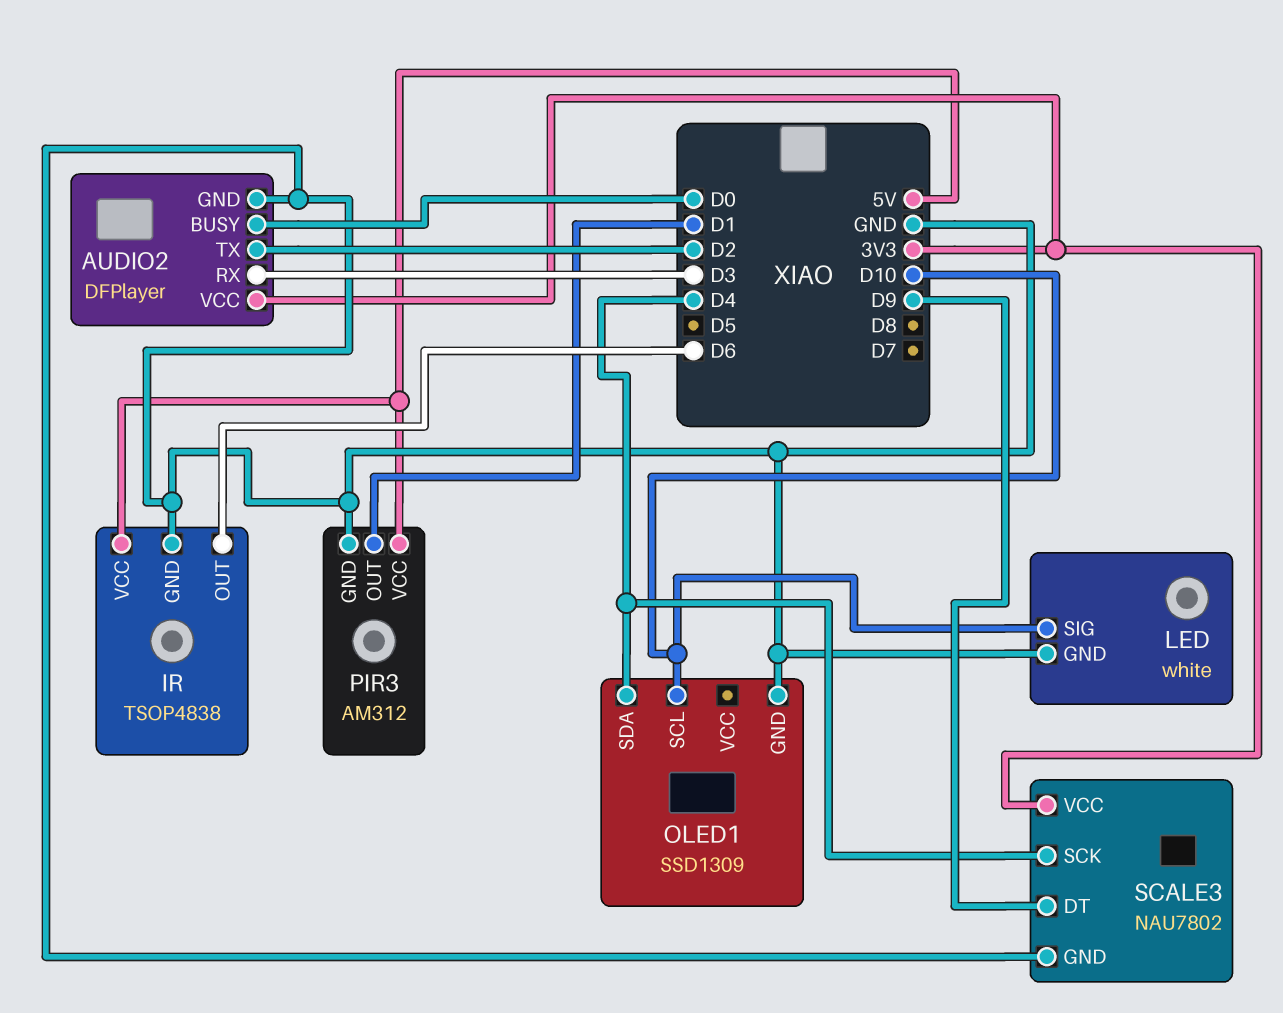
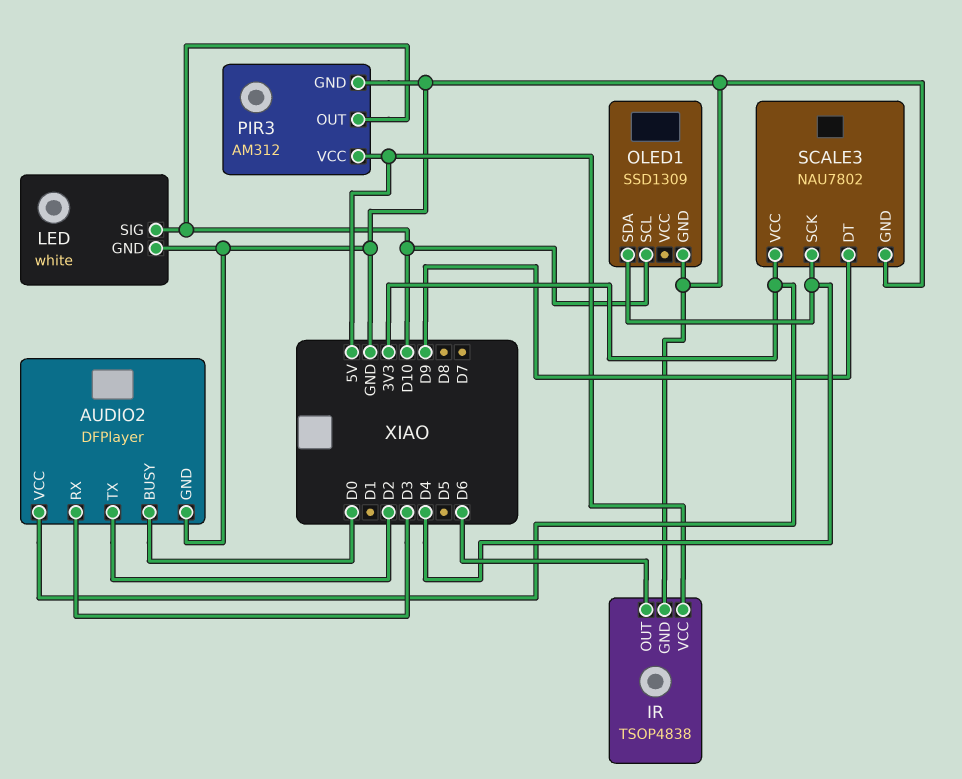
PIR3 pin OUT: D1 -> D10

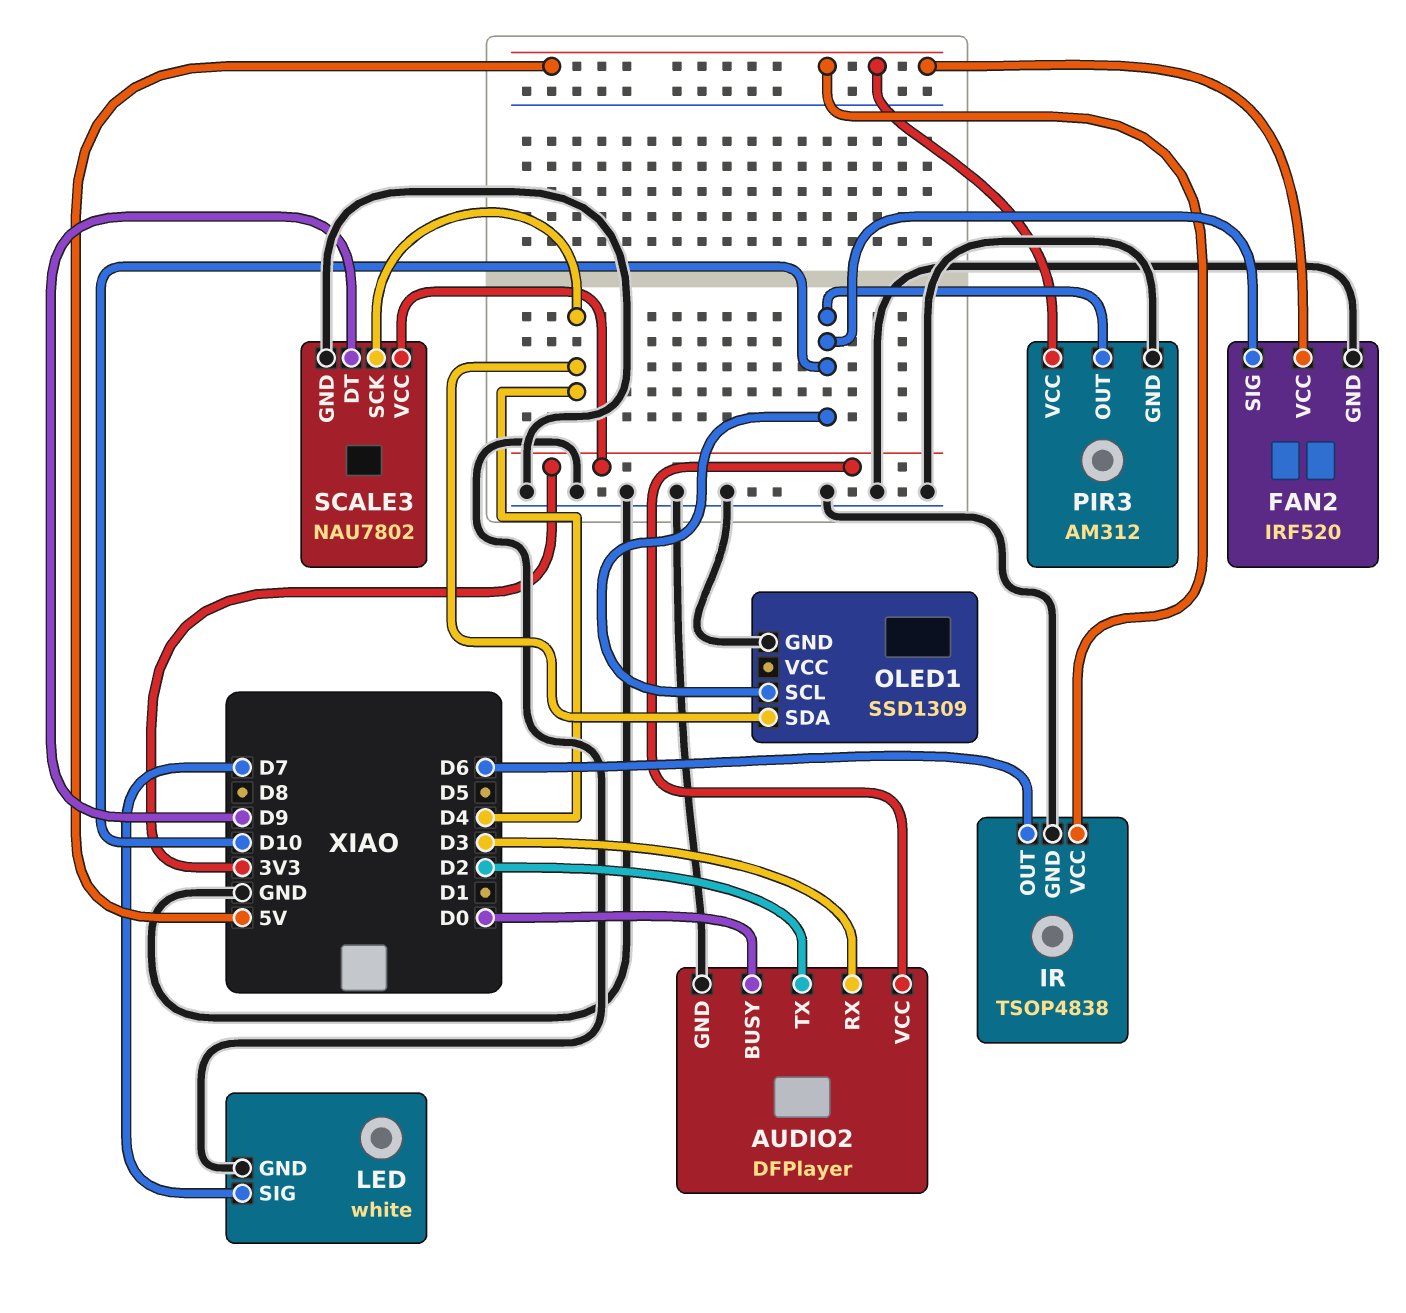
FAN2: none -> IRF520
FAN2 pin GND: none -> GND
FAN2 pin SIG: none -> D10
FAN2 pin VCC: none -> 5V
LED pin SIG: D10 -> D7

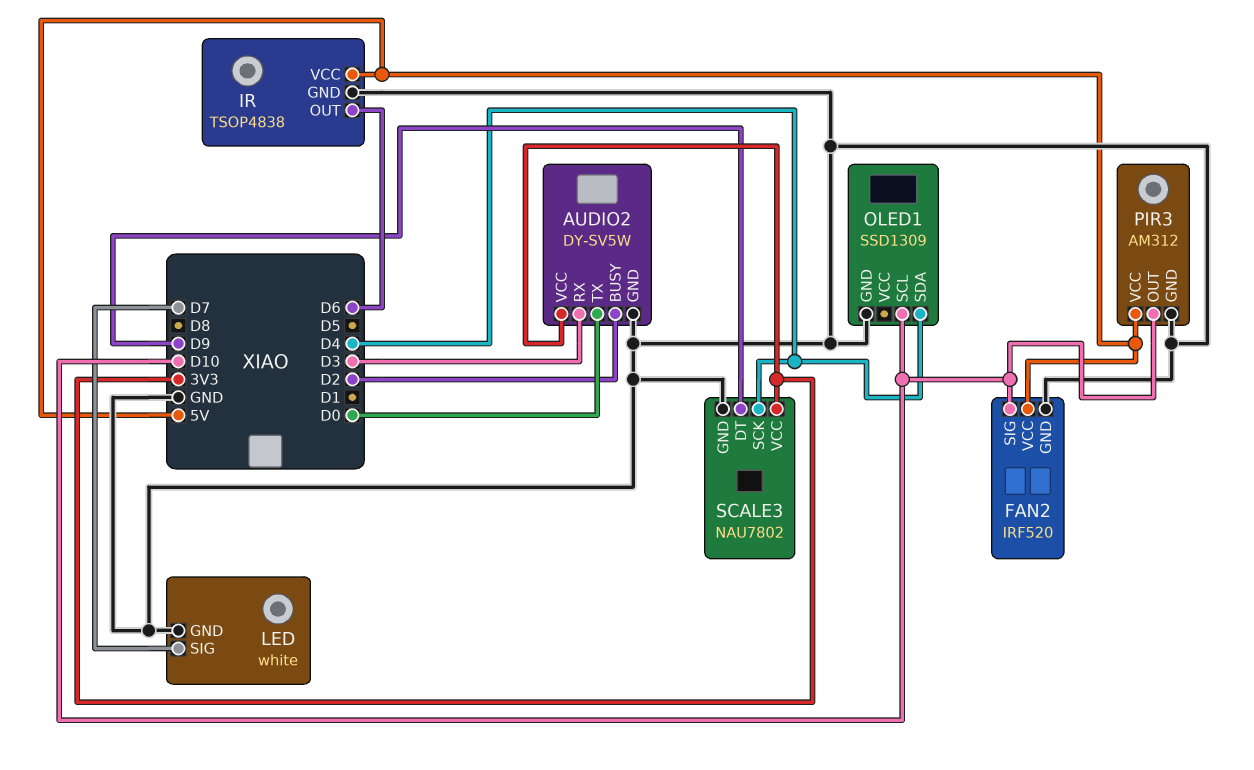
AUDIO2: DFPlayer -> DY-SV5W
AUDIO2 pin BUSY: D0 -> D2
AUDIO2 pin TX: D2 -> D0

